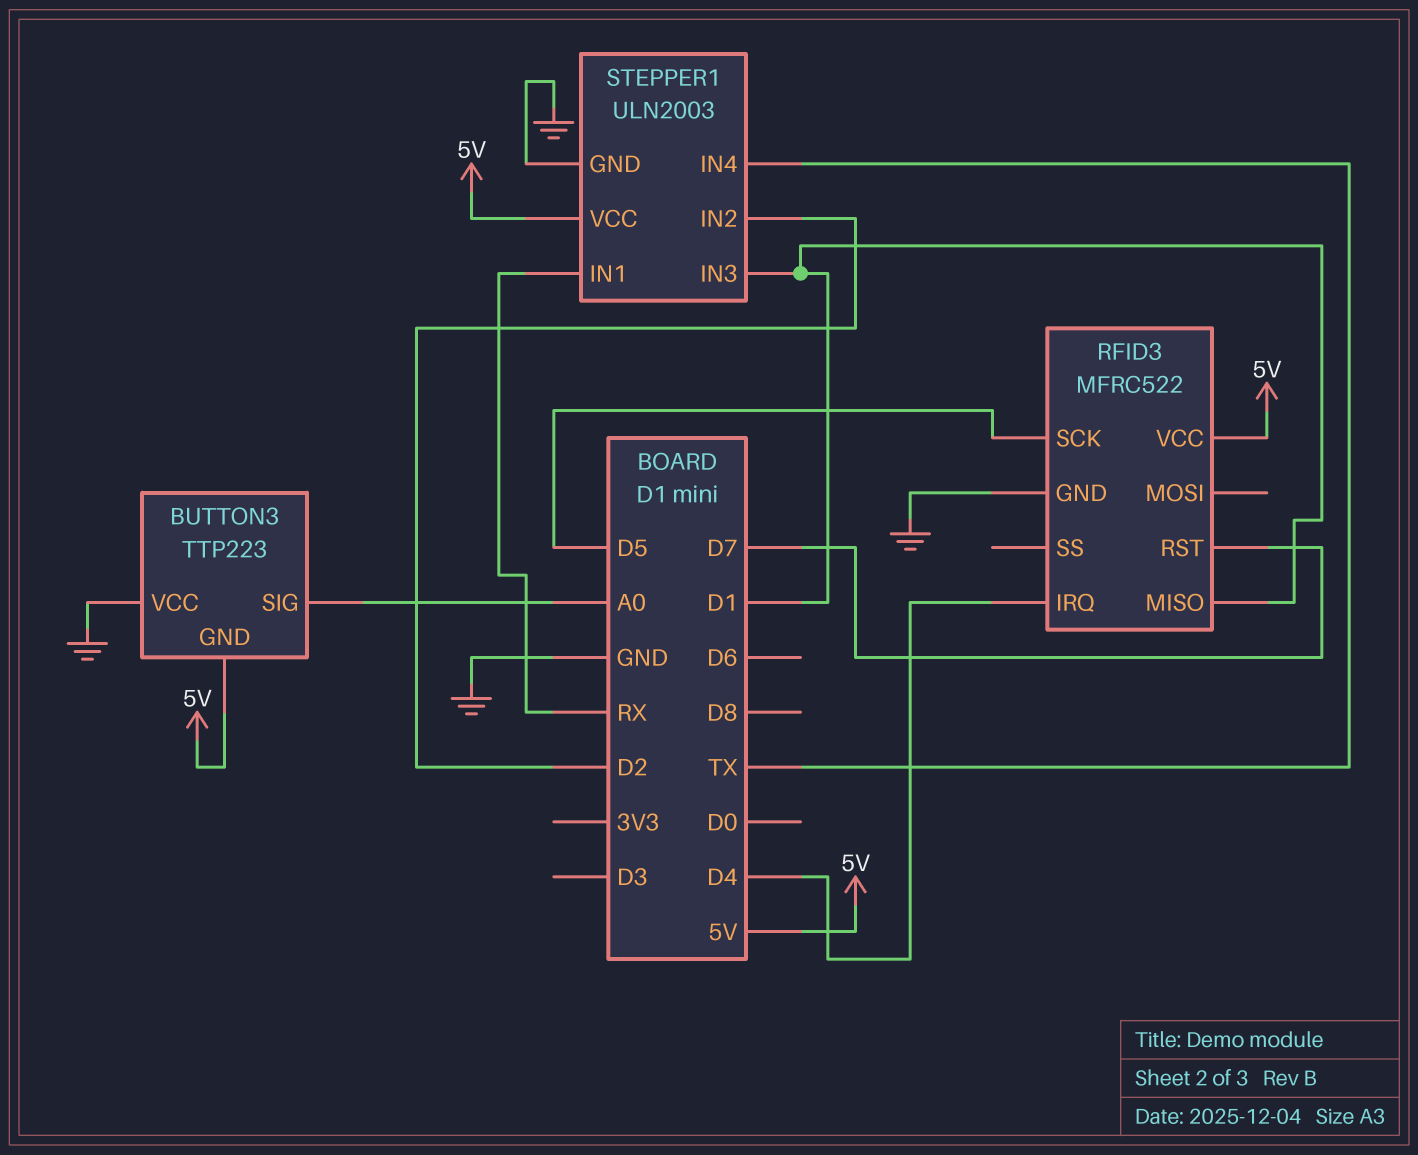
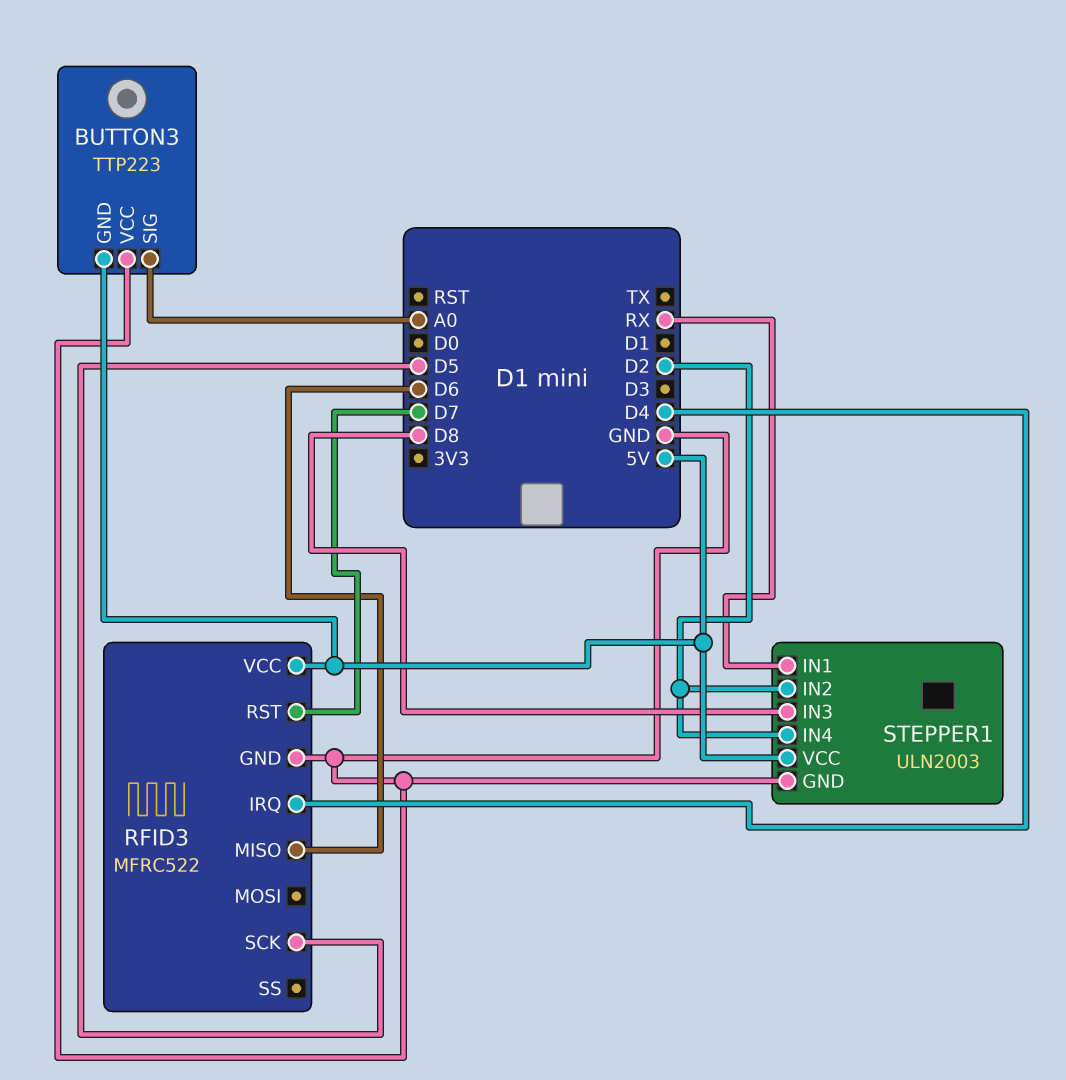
RFID3 pin MISO: D1 -> D6
STEPPER1 pin IN3: D1 -> D8
STEPPER1 pin IN4: TX -> D2

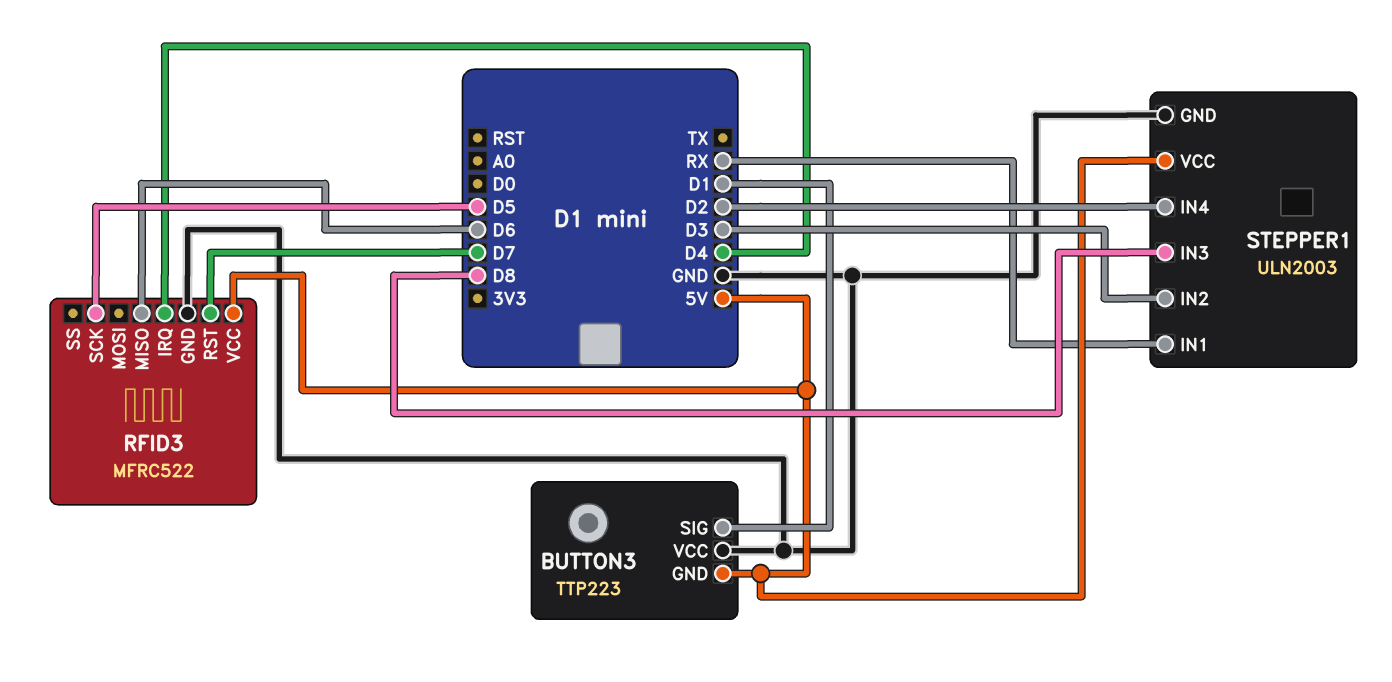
BUTTON3 pin SIG: A0 -> D1
STEPPER1 pin IN2: D2 -> D3

